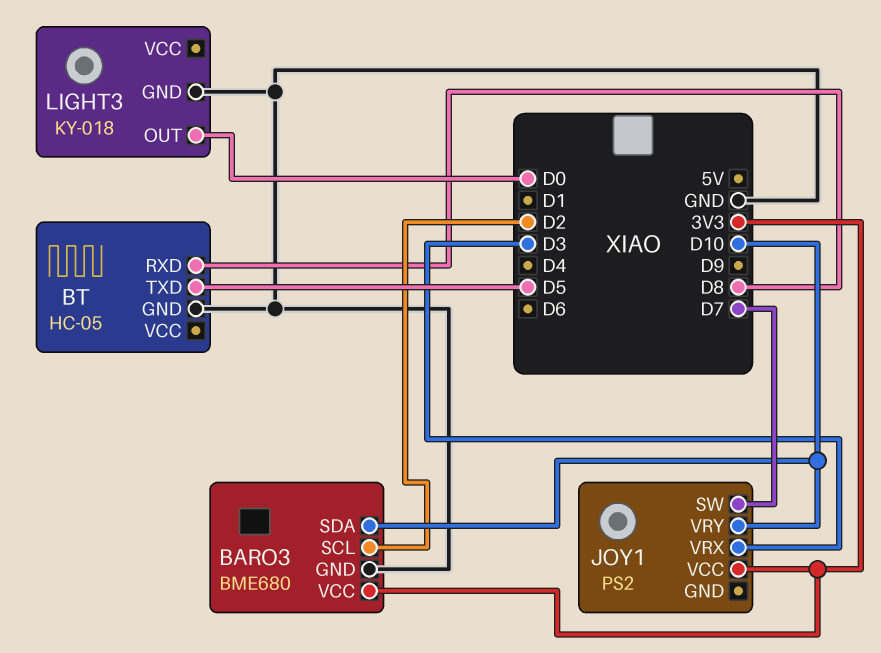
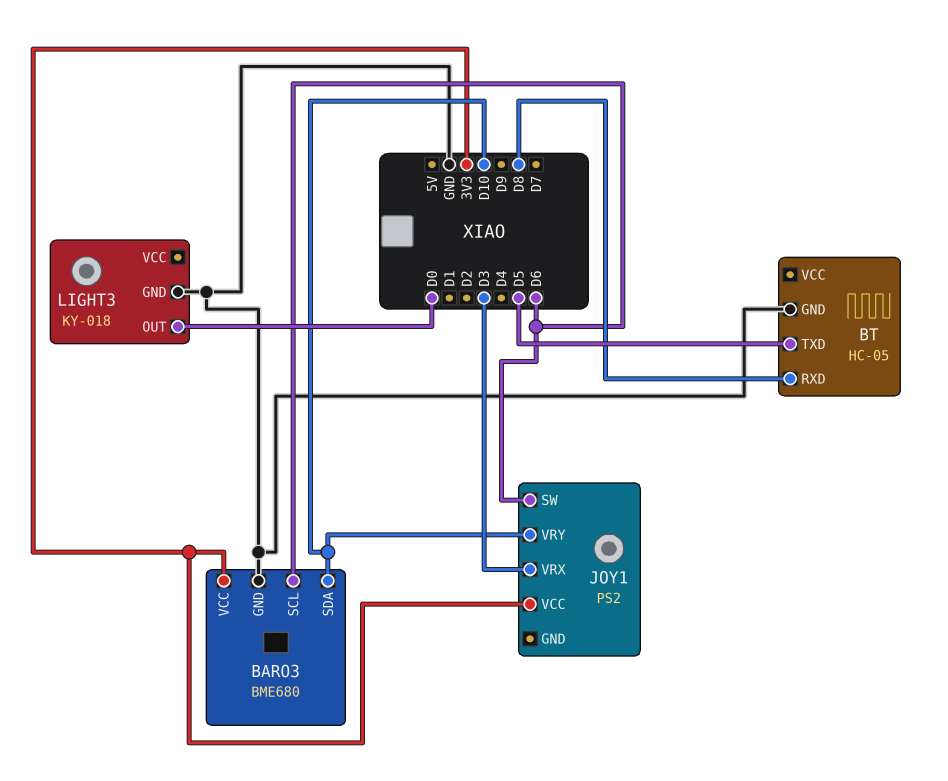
BARO3 pin SCL: D2 -> D6
JOY1 pin SW: D7 -> D6

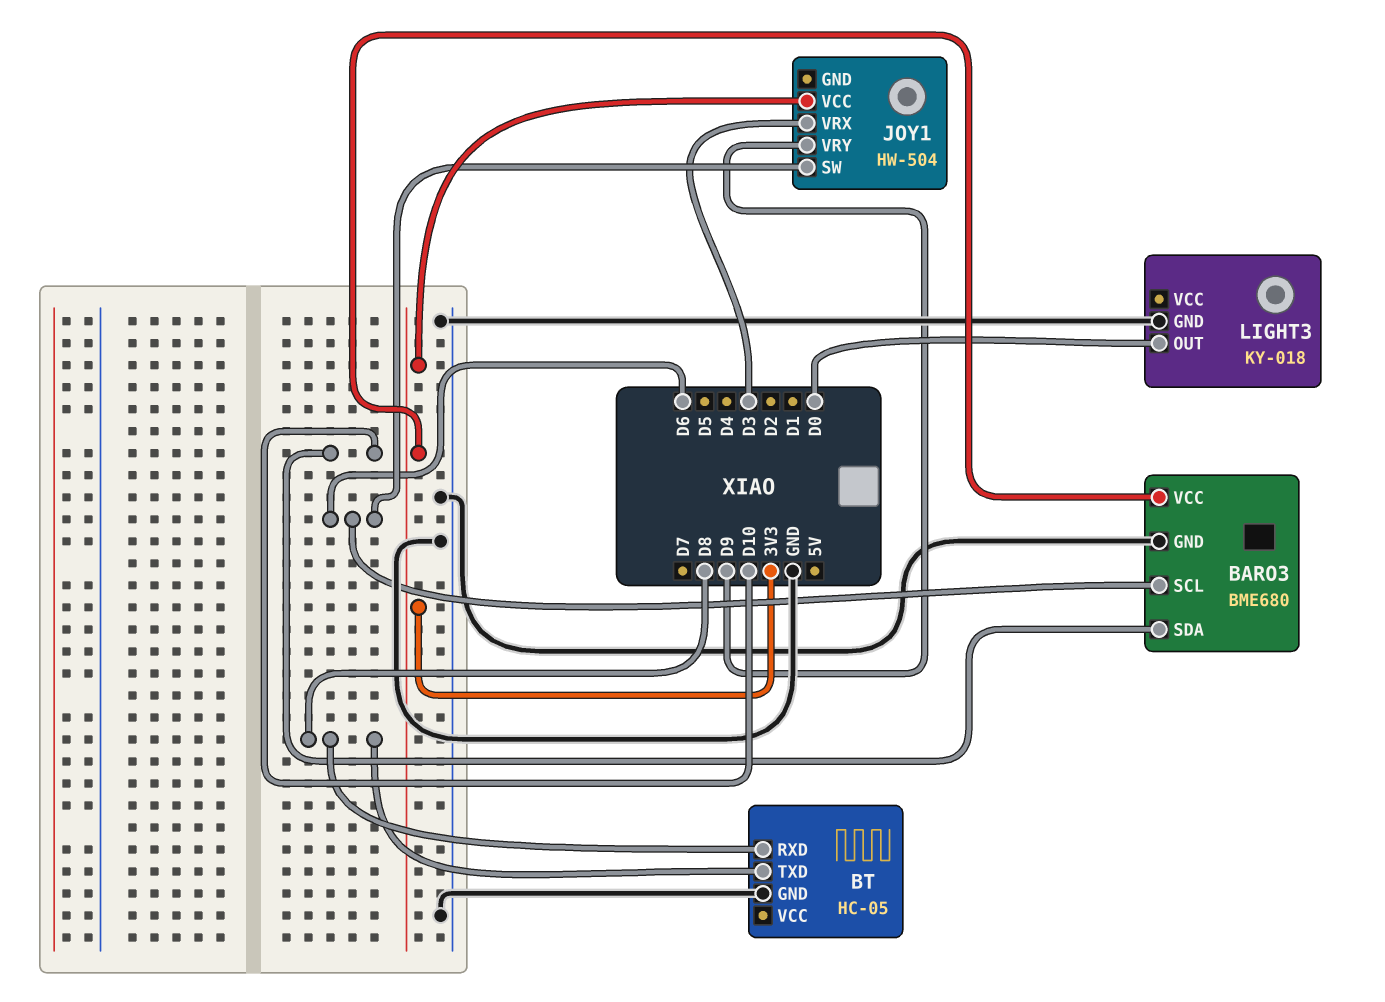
BT pin TXD: D5 -> D8
JOY1: PS2 -> HW-504
JOY1 pin VRY: D10 -> D9

